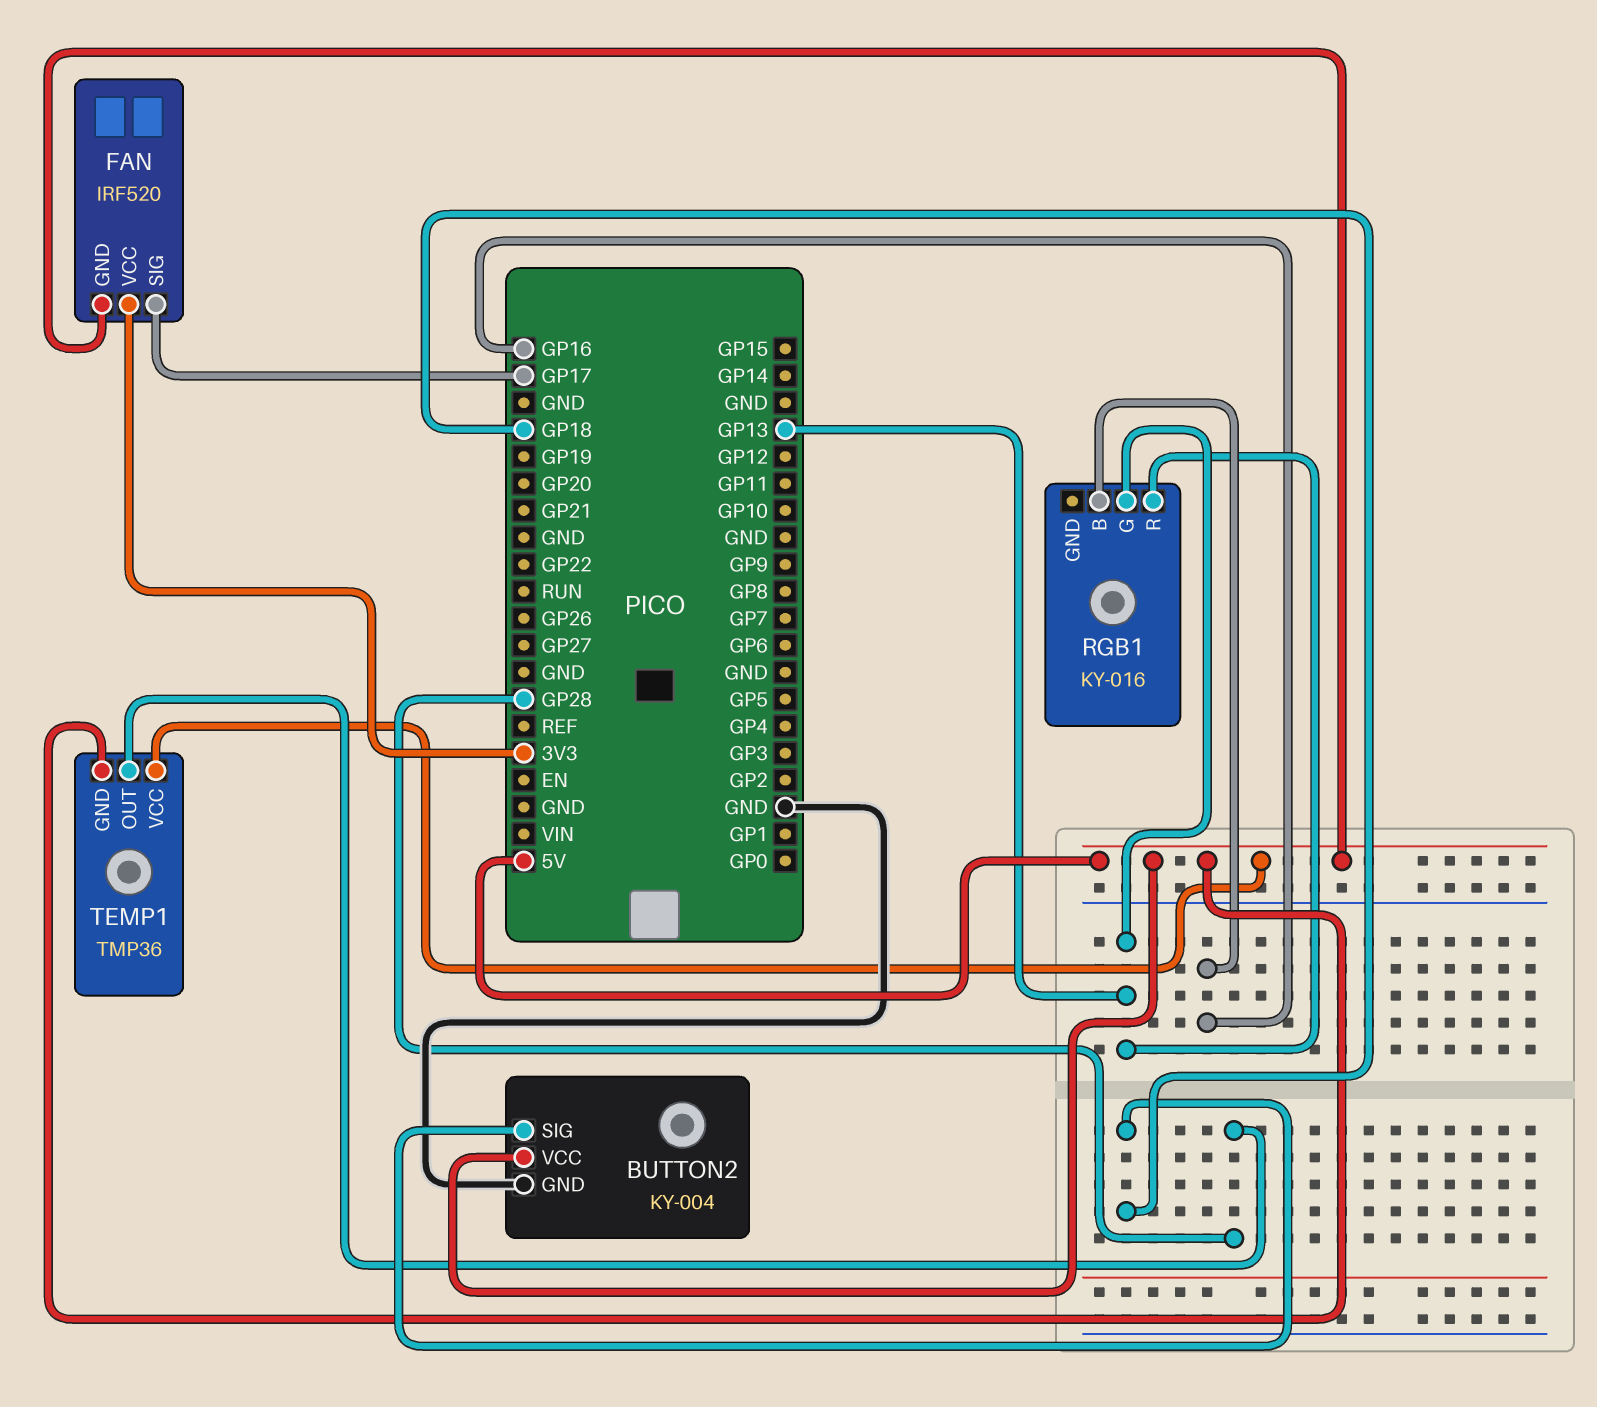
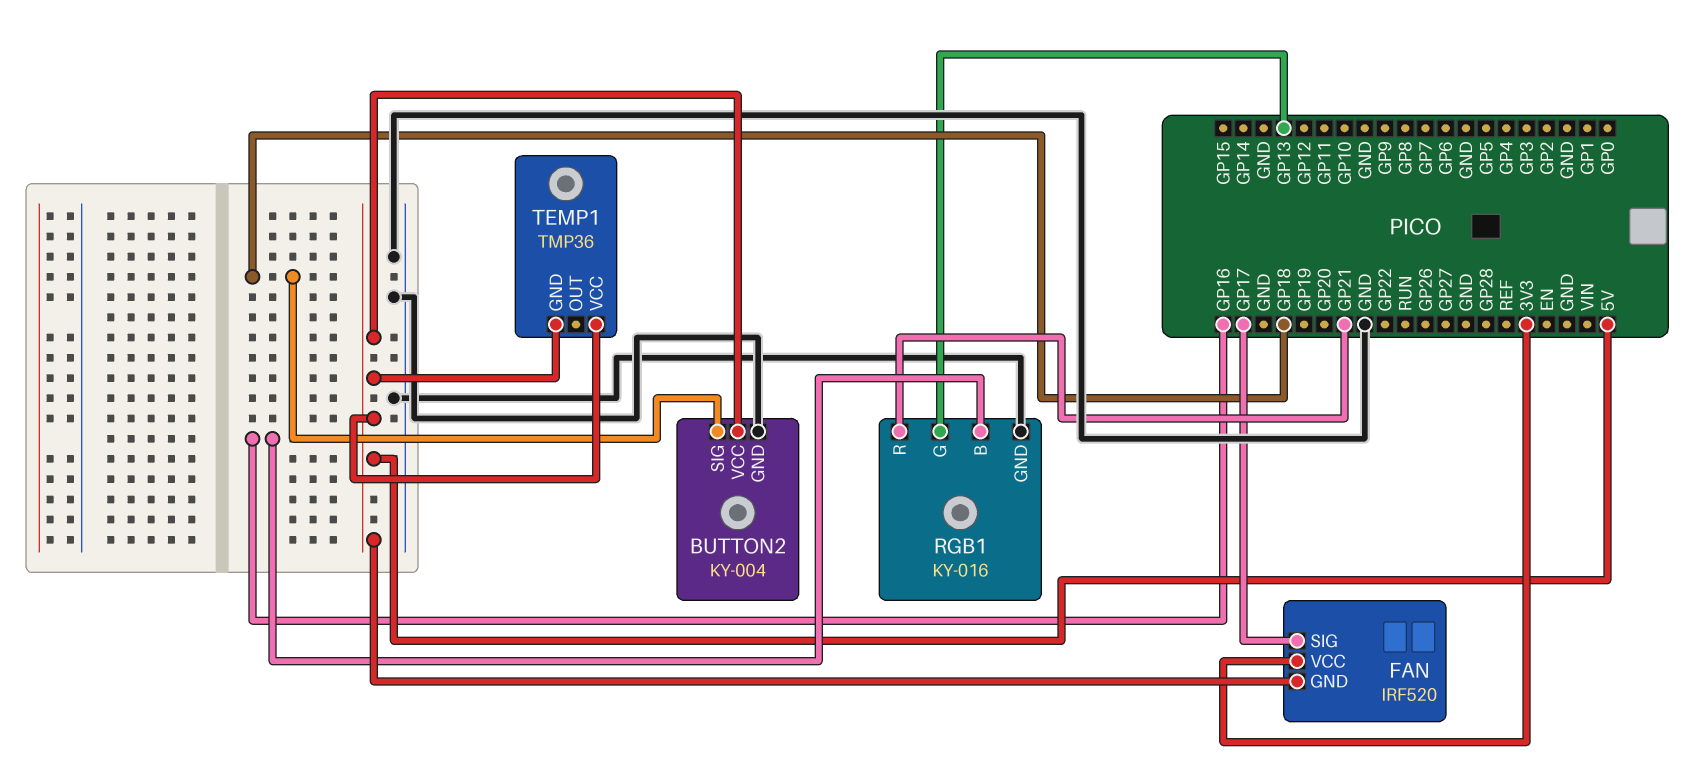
RGB1 pin GND: none -> GND
RGB1 pin R: GP13 -> GP21
TEMP1 pin OUT: GP28 -> none

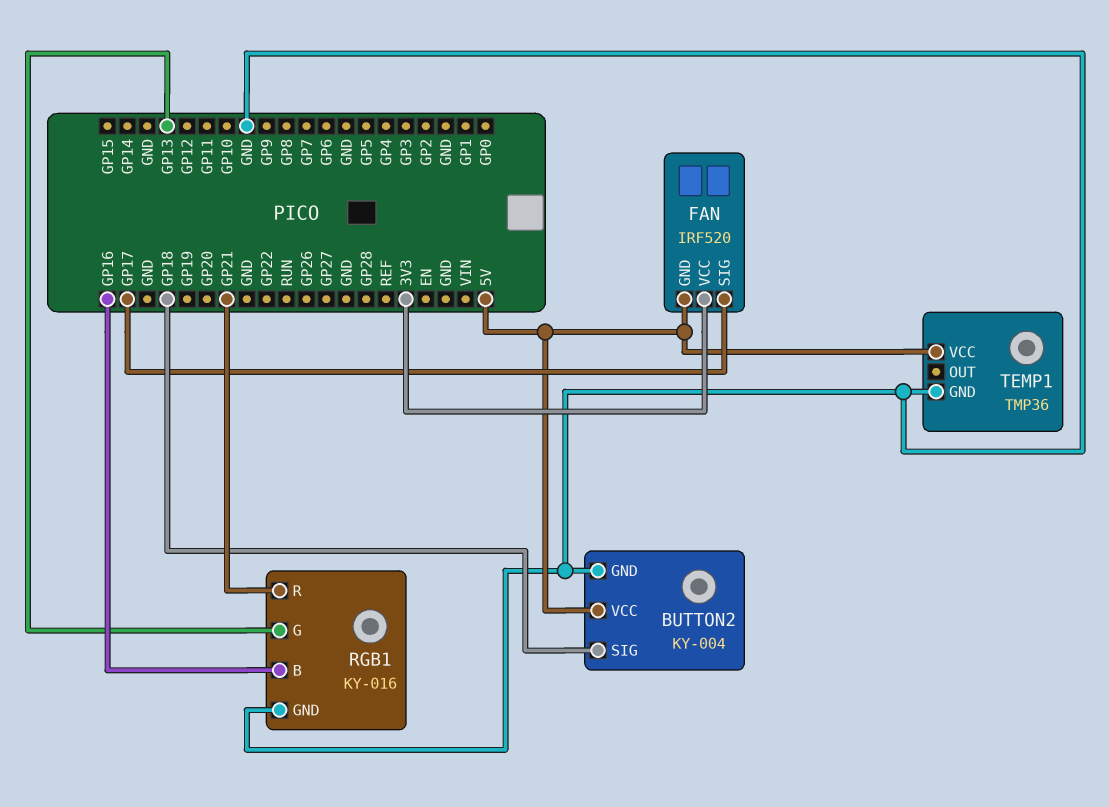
TEMP1 pin GND: 5V -> GND

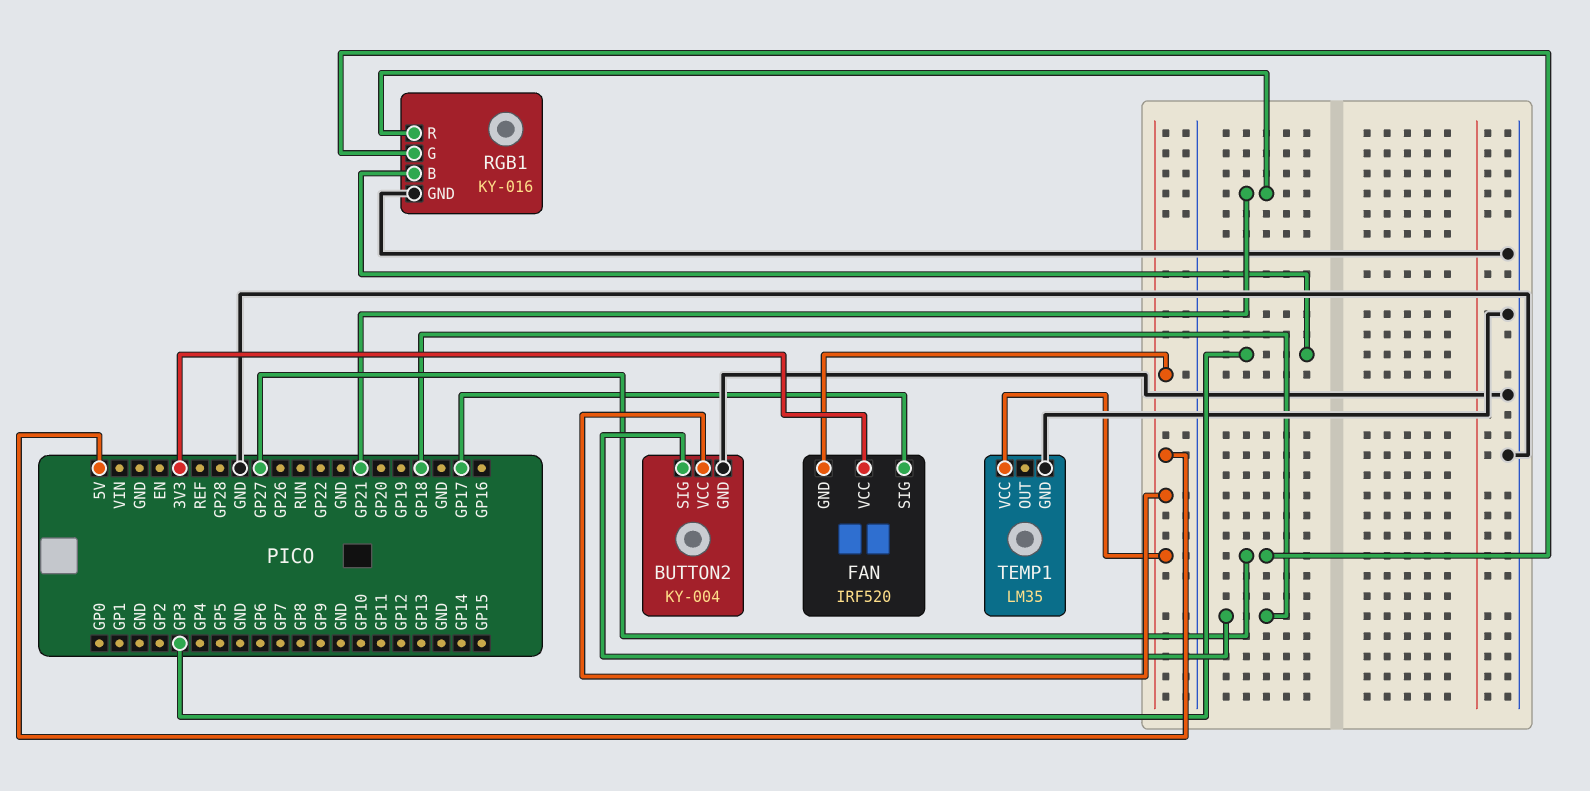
RGB1 pin B: GP16 -> GP3
RGB1 pin G: GP13 -> GP27
TEMP1: TMP36 -> LM35

